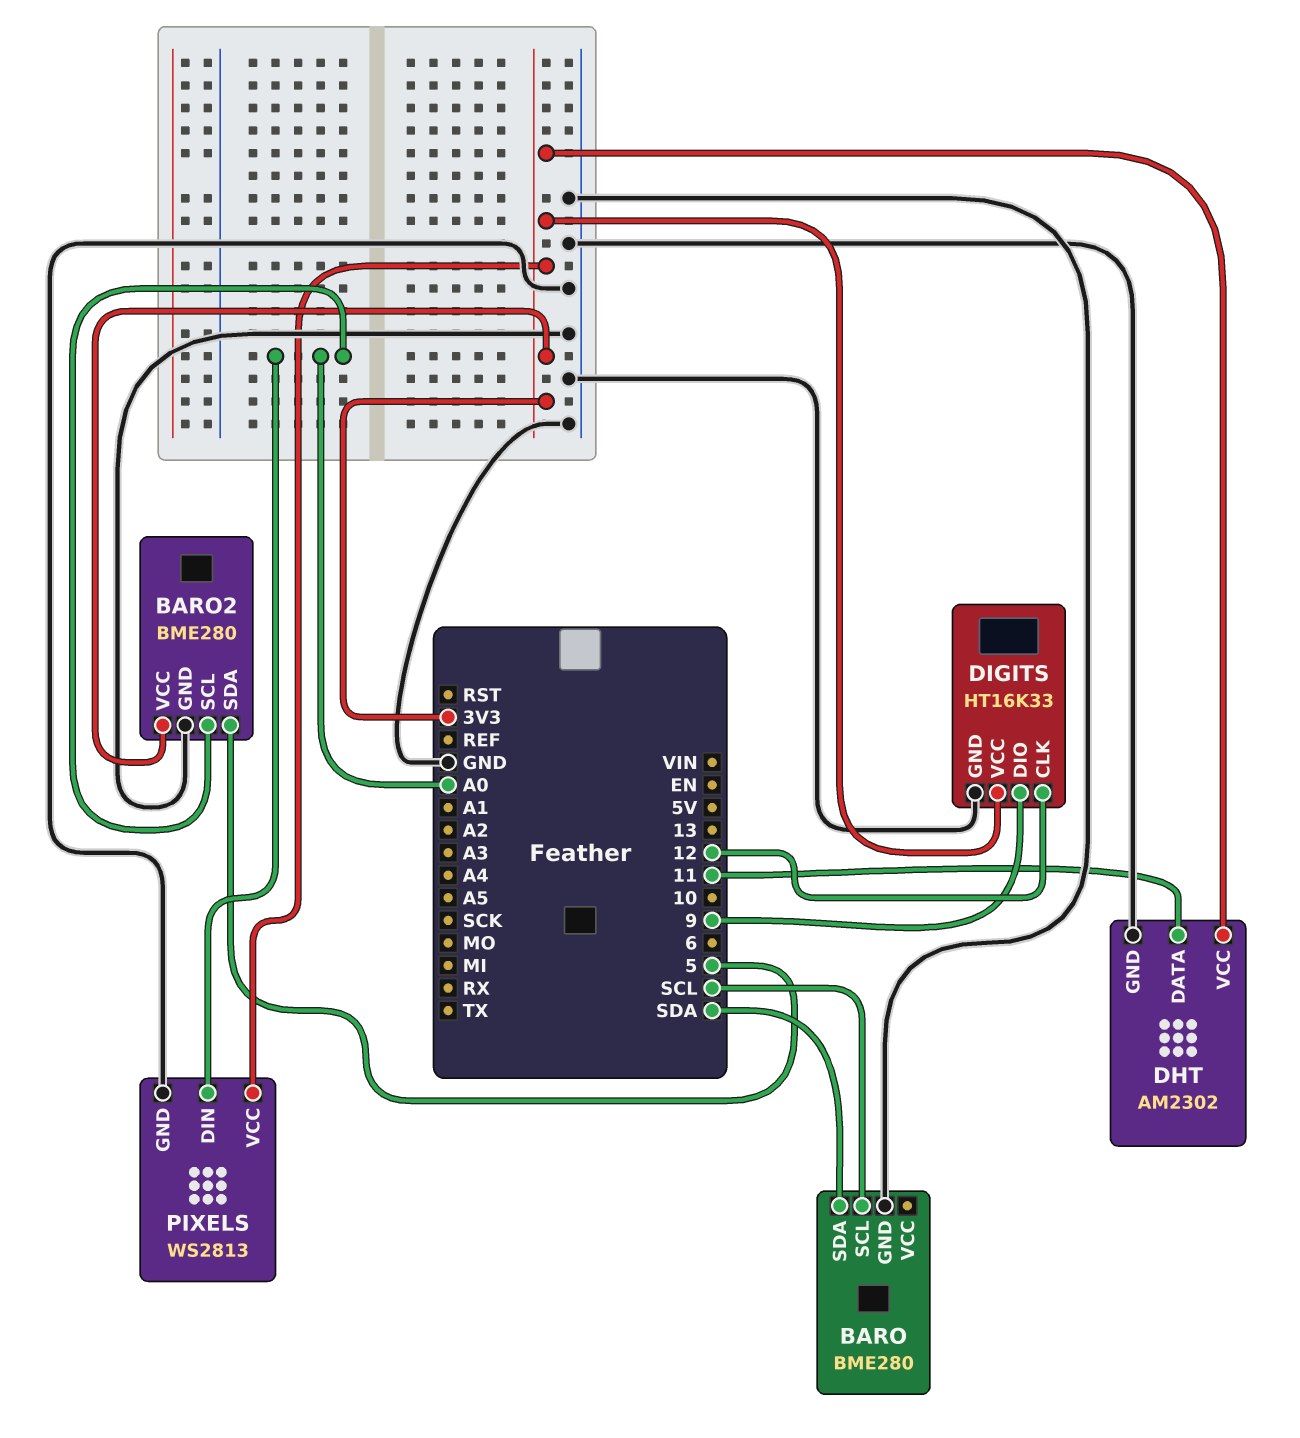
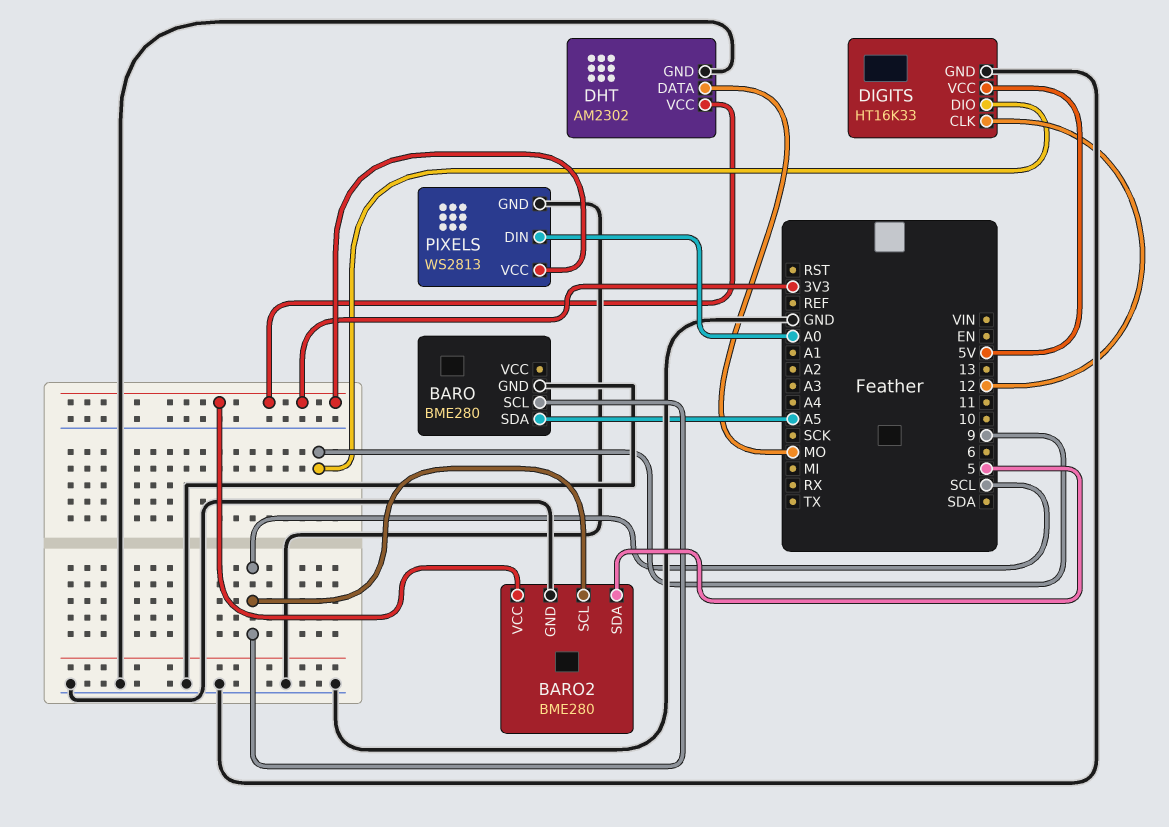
BARO pin SDA: SDA -> A5
BARO2 pin SCL: A0 -> SCL
DHT pin DATA: 11 -> MO
DIGITS pin VCC: 3V3 -> 5V

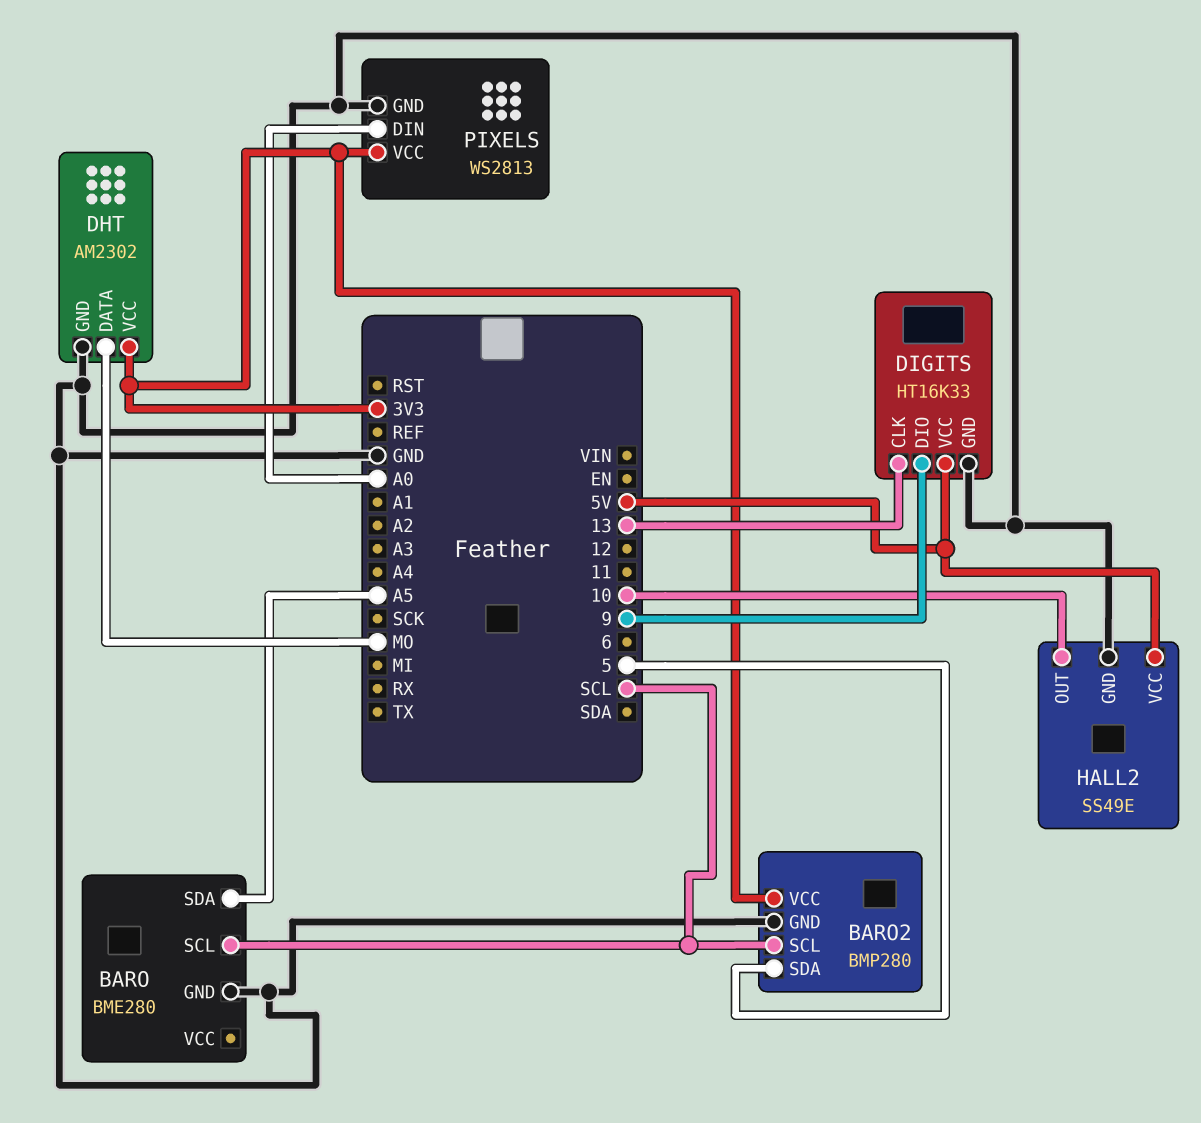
BARO2: BME280 -> BMP280
DIGITS pin CLK: 12 -> 13
HALL2: none -> SS49E
HALL2 pin GND: none -> GND
HALL2 pin OUT: none -> 10
HALL2 pin VCC: none -> 5V

